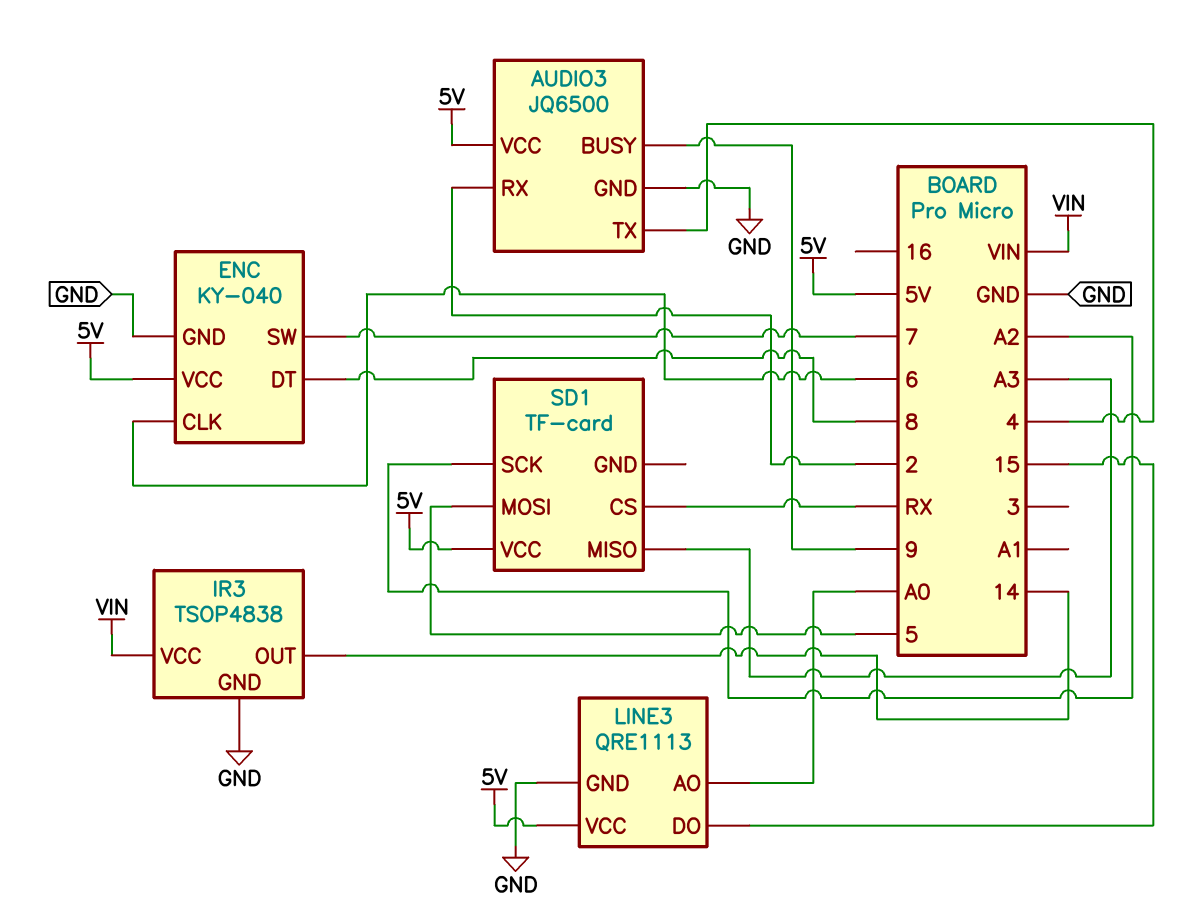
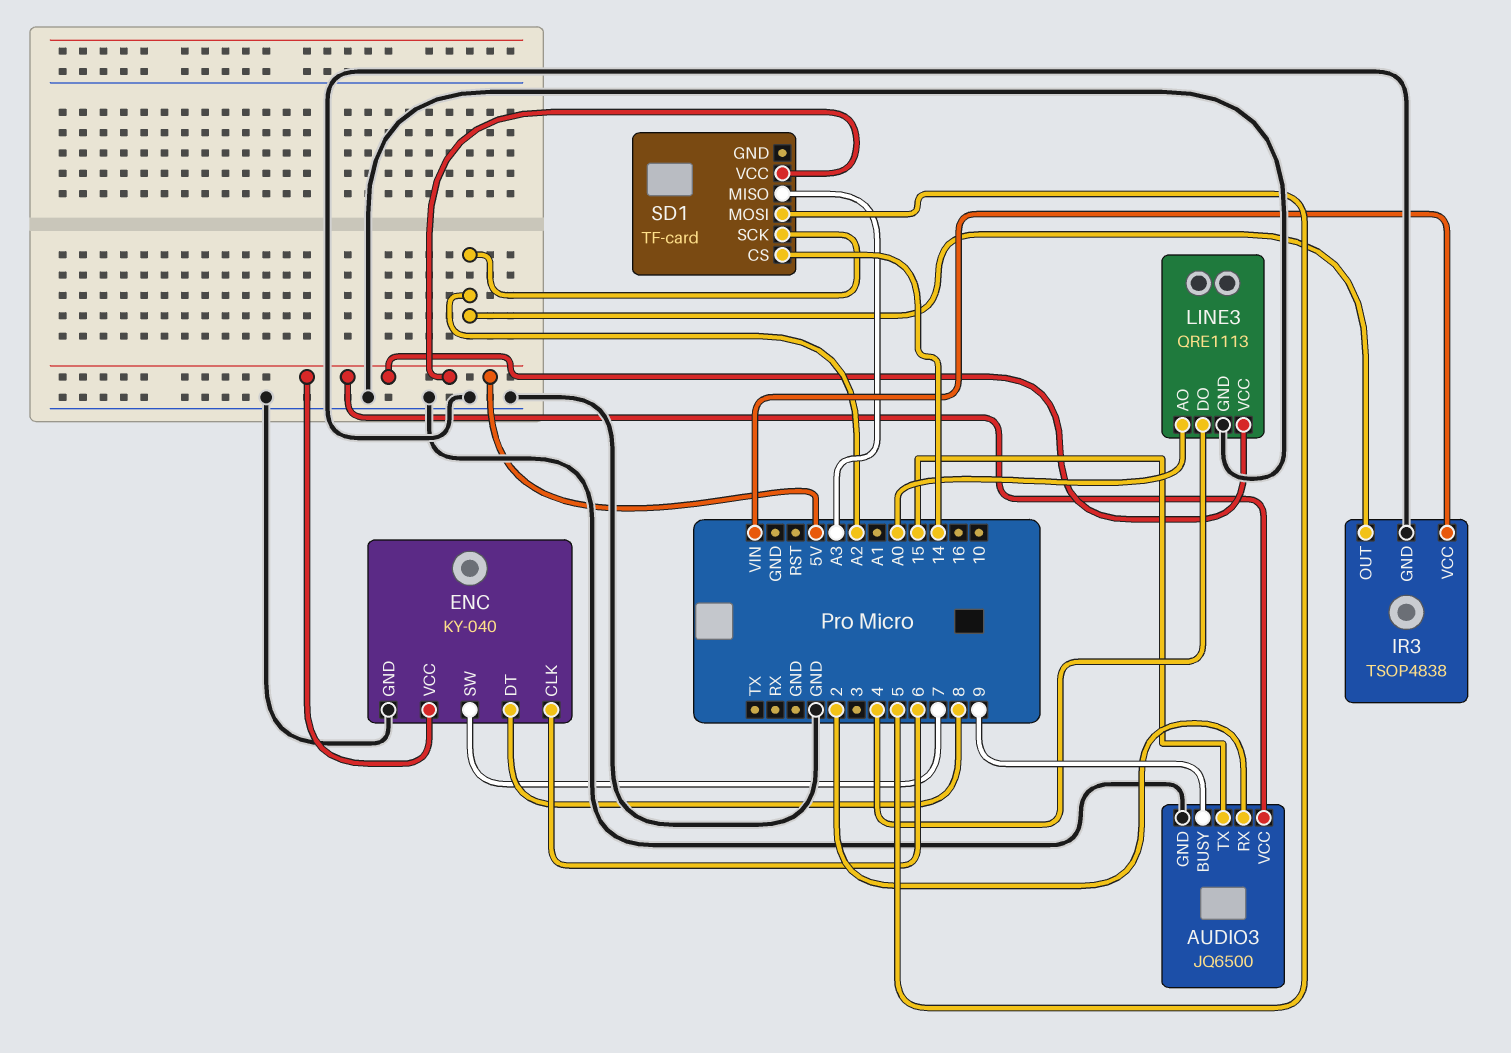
AUDIO3 pin TX: 4 -> 15
IR3 pin OUT: 14 -> A2
LINE3 pin DO: 15 -> 4
SD1 pin CS: RX -> 14

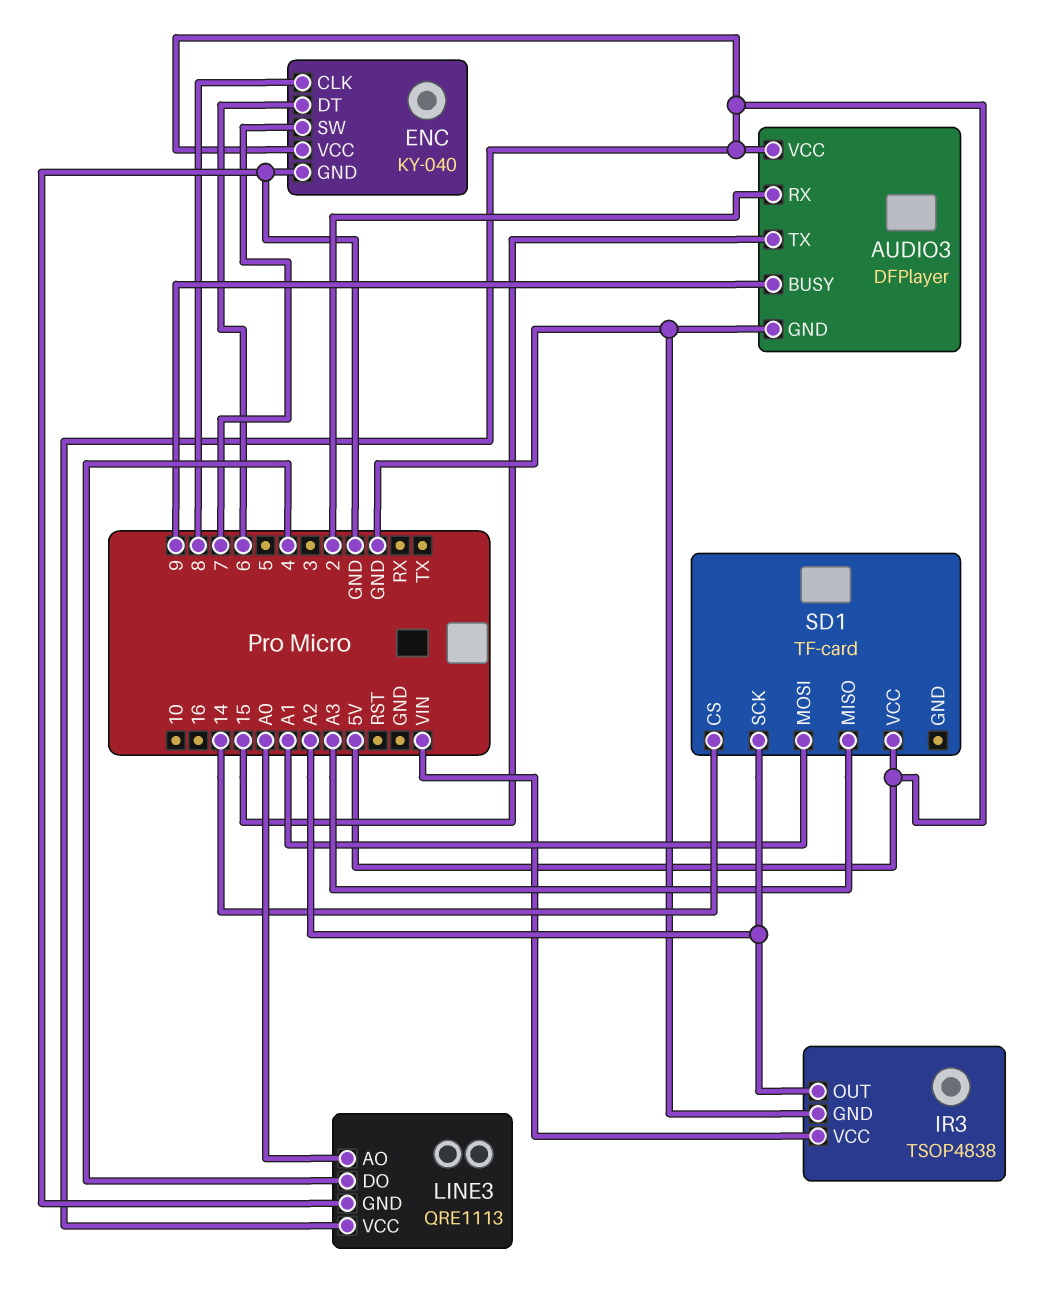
AUDIO3: JQ6500 -> DFPlayer
ENC pin CLK: 6 -> 8
ENC pin DT: 8 -> 6
SD1 pin MOSI: 5 -> A1

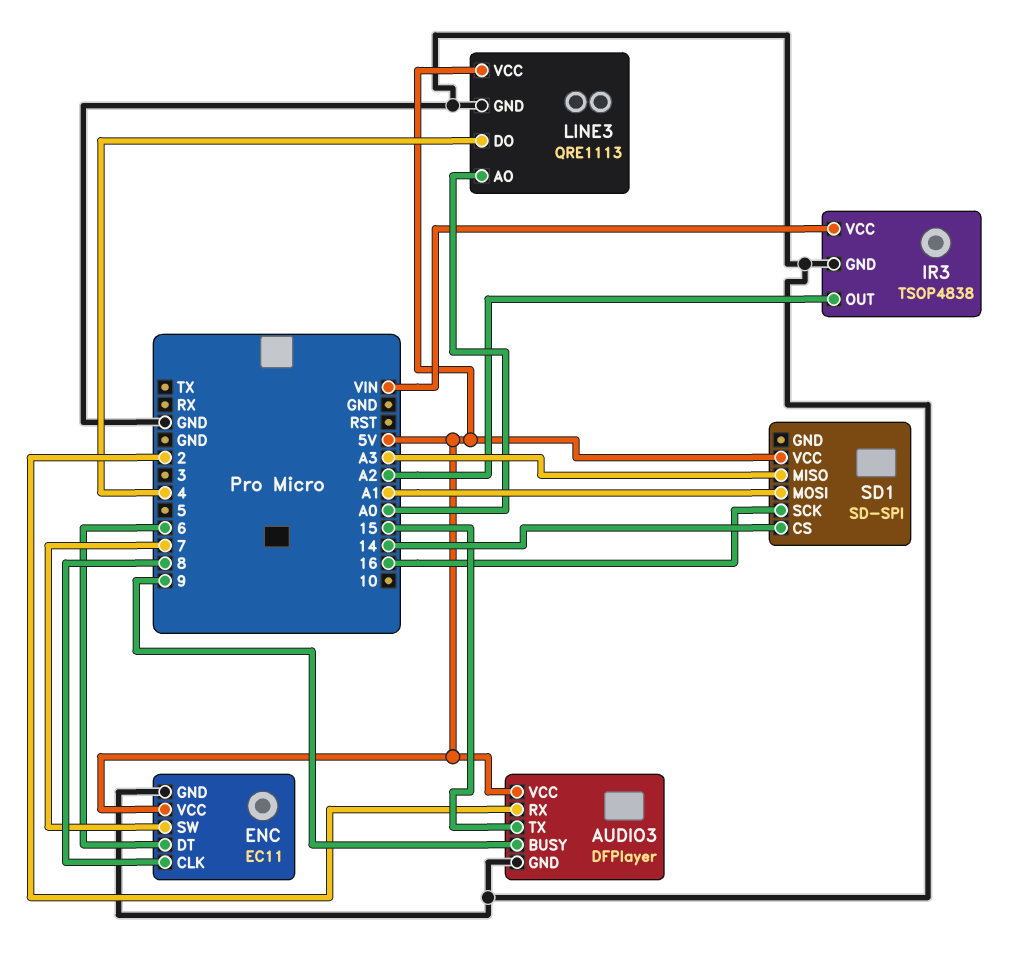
ENC: KY-040 -> EC11
SD1: TF-card -> SD-SPI
SD1 pin SCK: A2 -> 16

